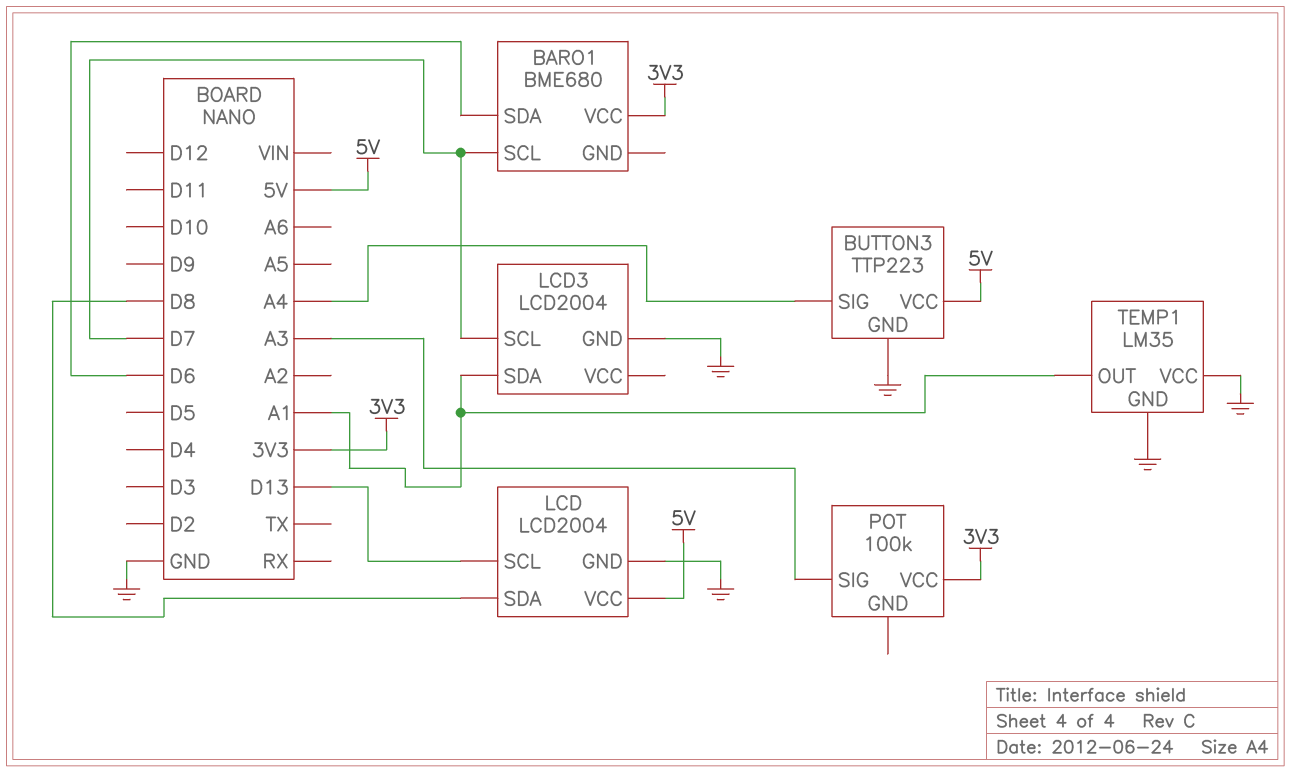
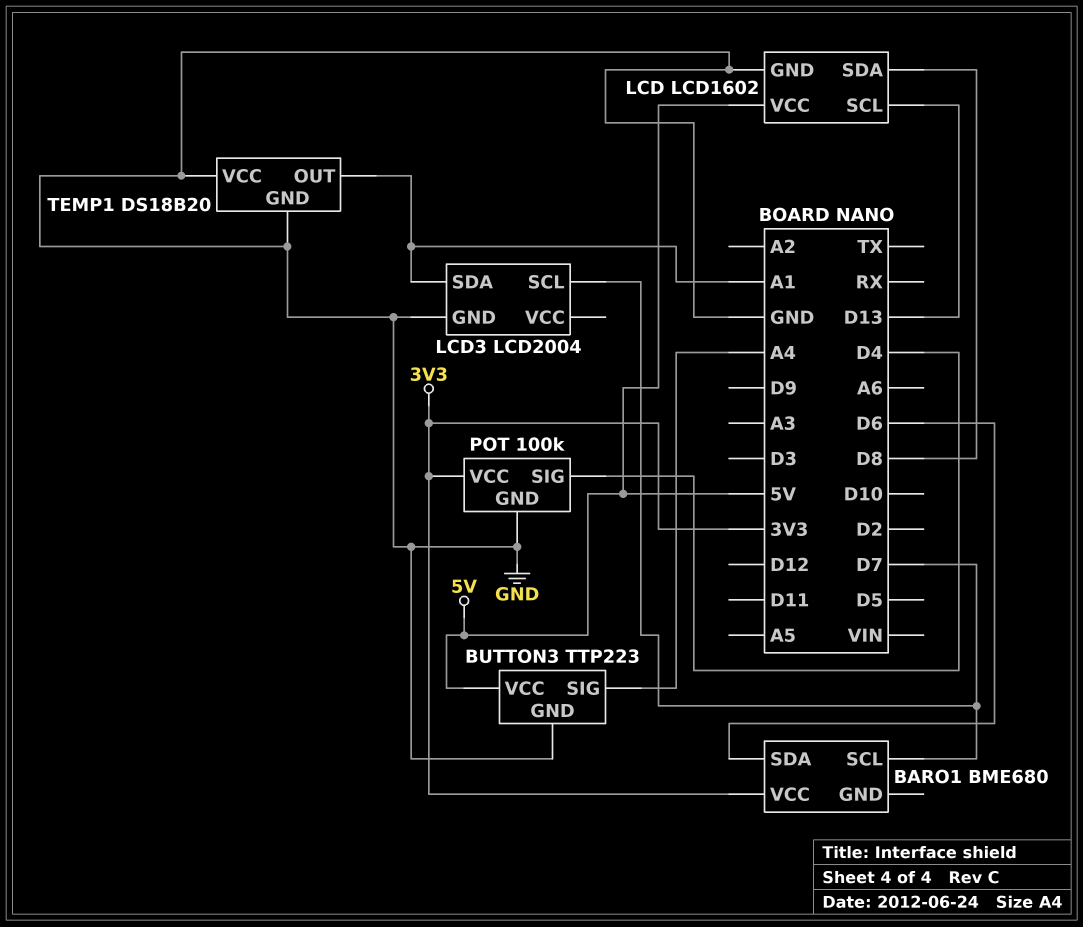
LCD: LCD2004 -> LCD1602
POT pin GND: none -> GND
POT pin SIG: A3 -> D4
TEMP1: LM35 -> DS18B20

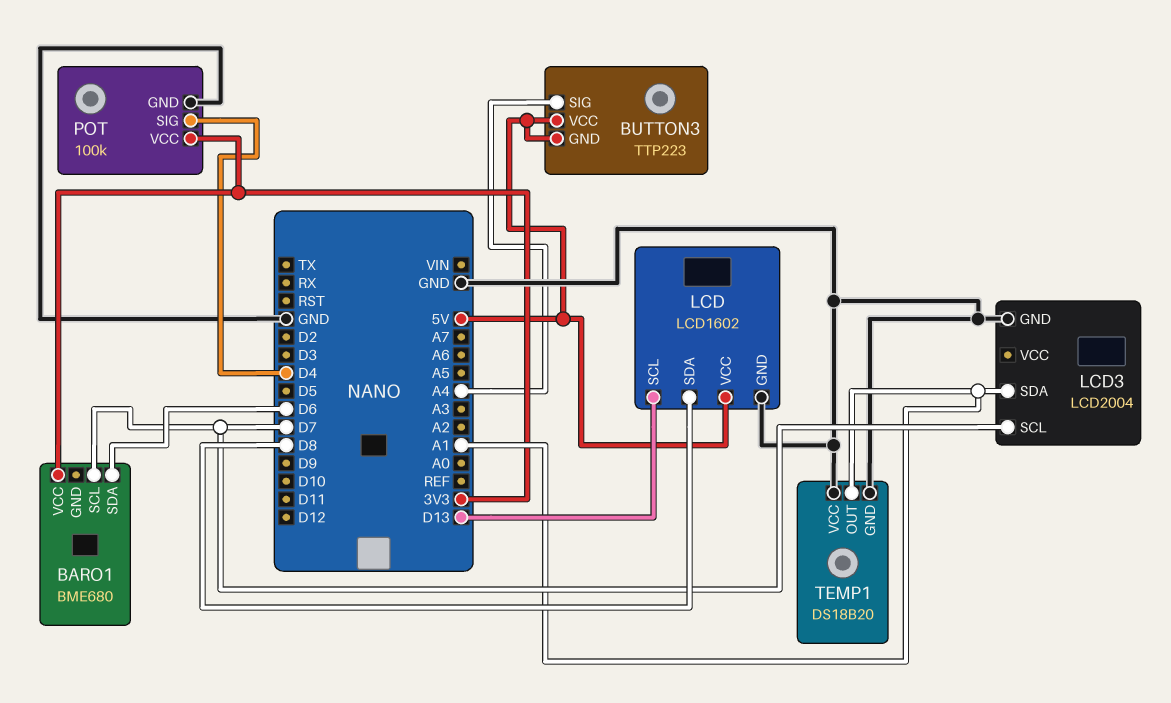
BUTTON3 pin GND: GND -> 5V

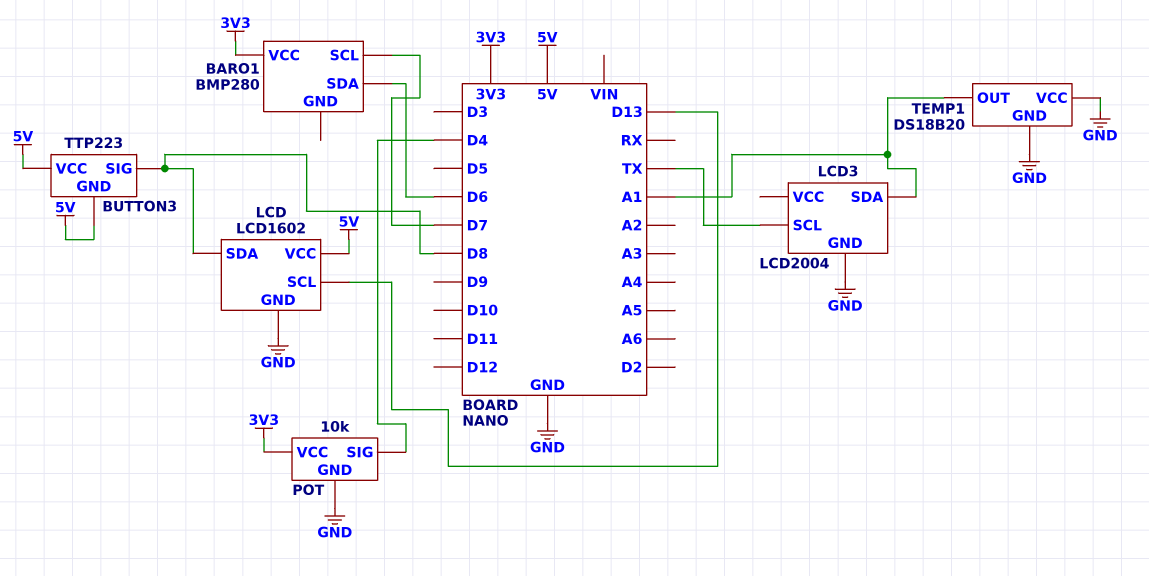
BARO1: BME680 -> BMP280
BUTTON3 pin SIG: A4 -> D8
LCD3 pin SCL: D7 -> TX
POT: 100k -> 10k

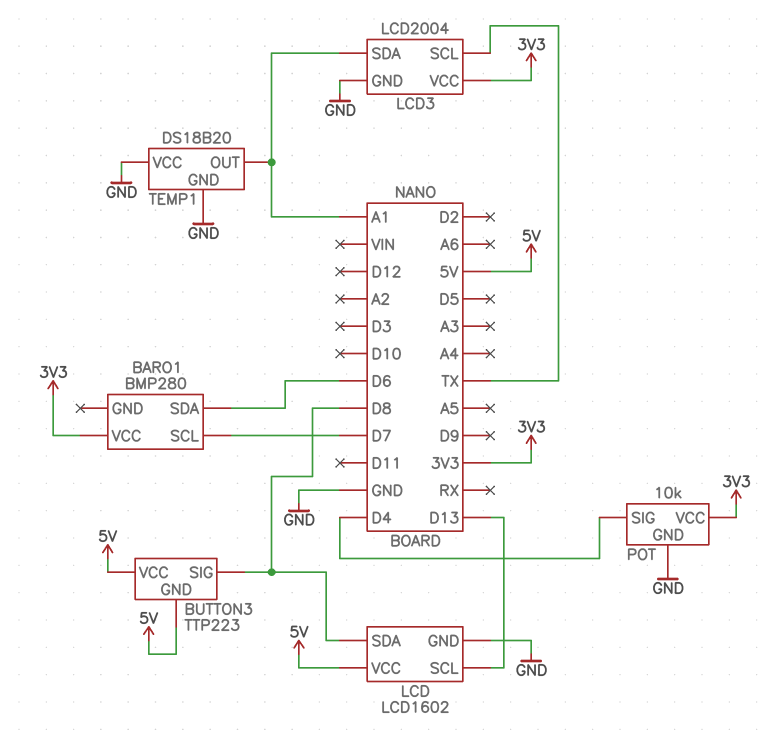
LCD3 pin VCC: none -> 3V3

